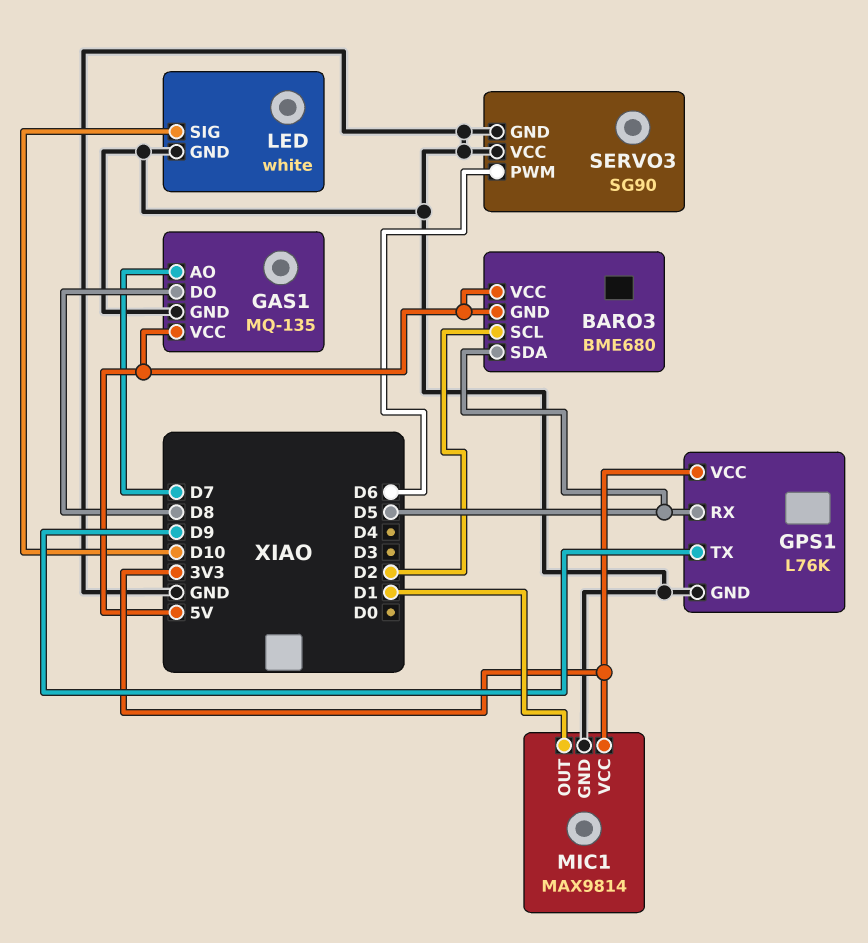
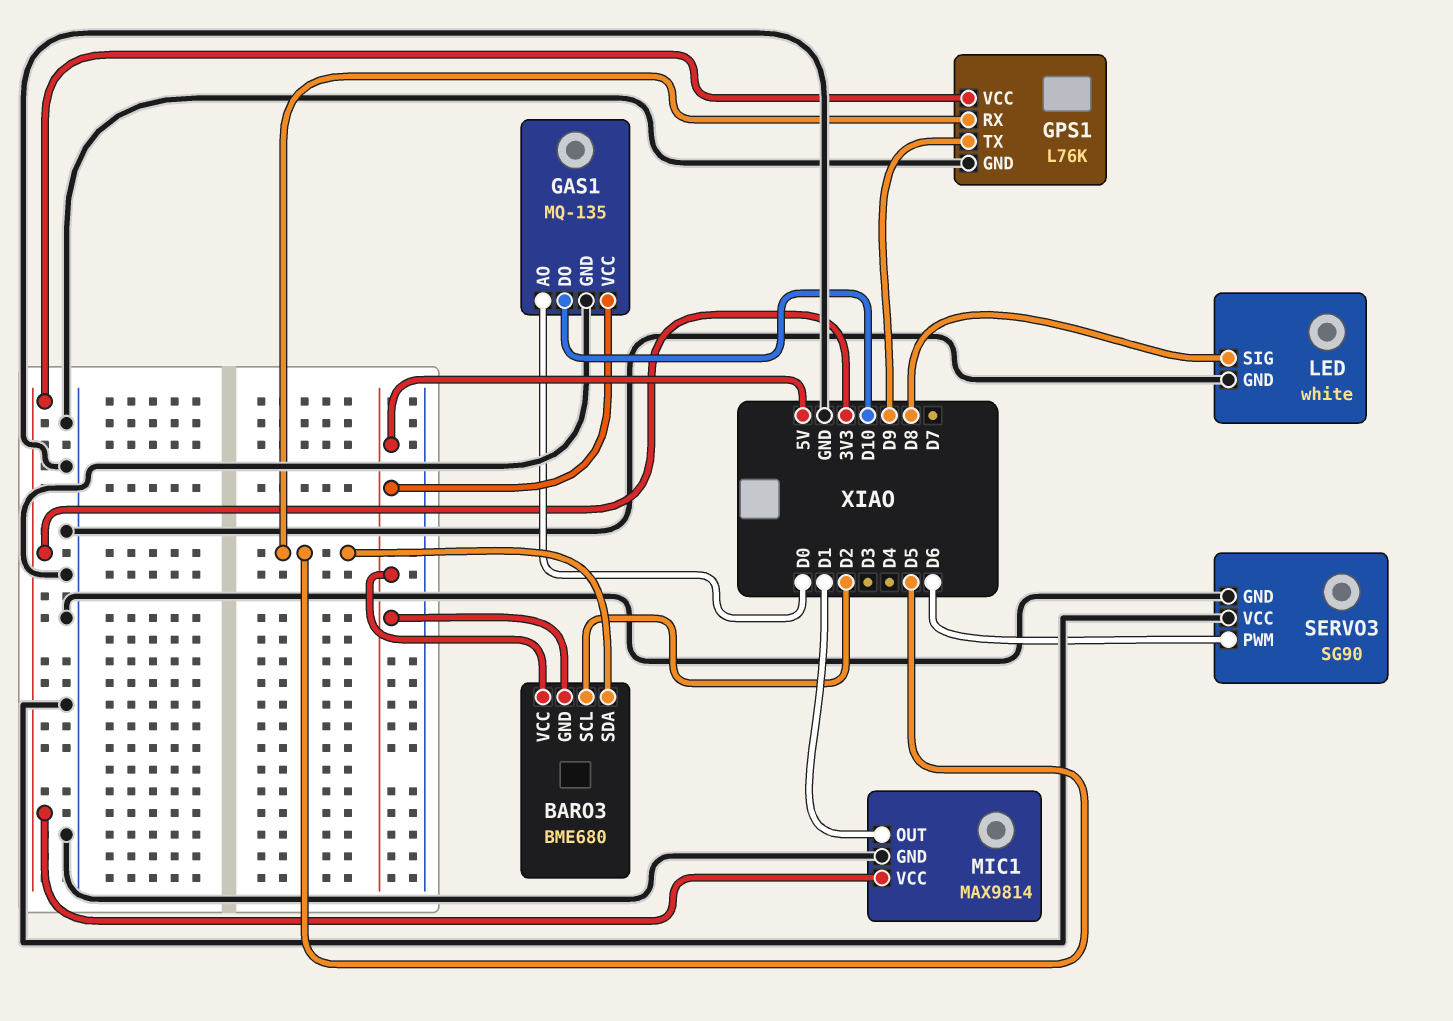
GAS1 pin AO: D7 -> D0
GAS1 pin DO: D8 -> D10
LED pin SIG: D10 -> D8

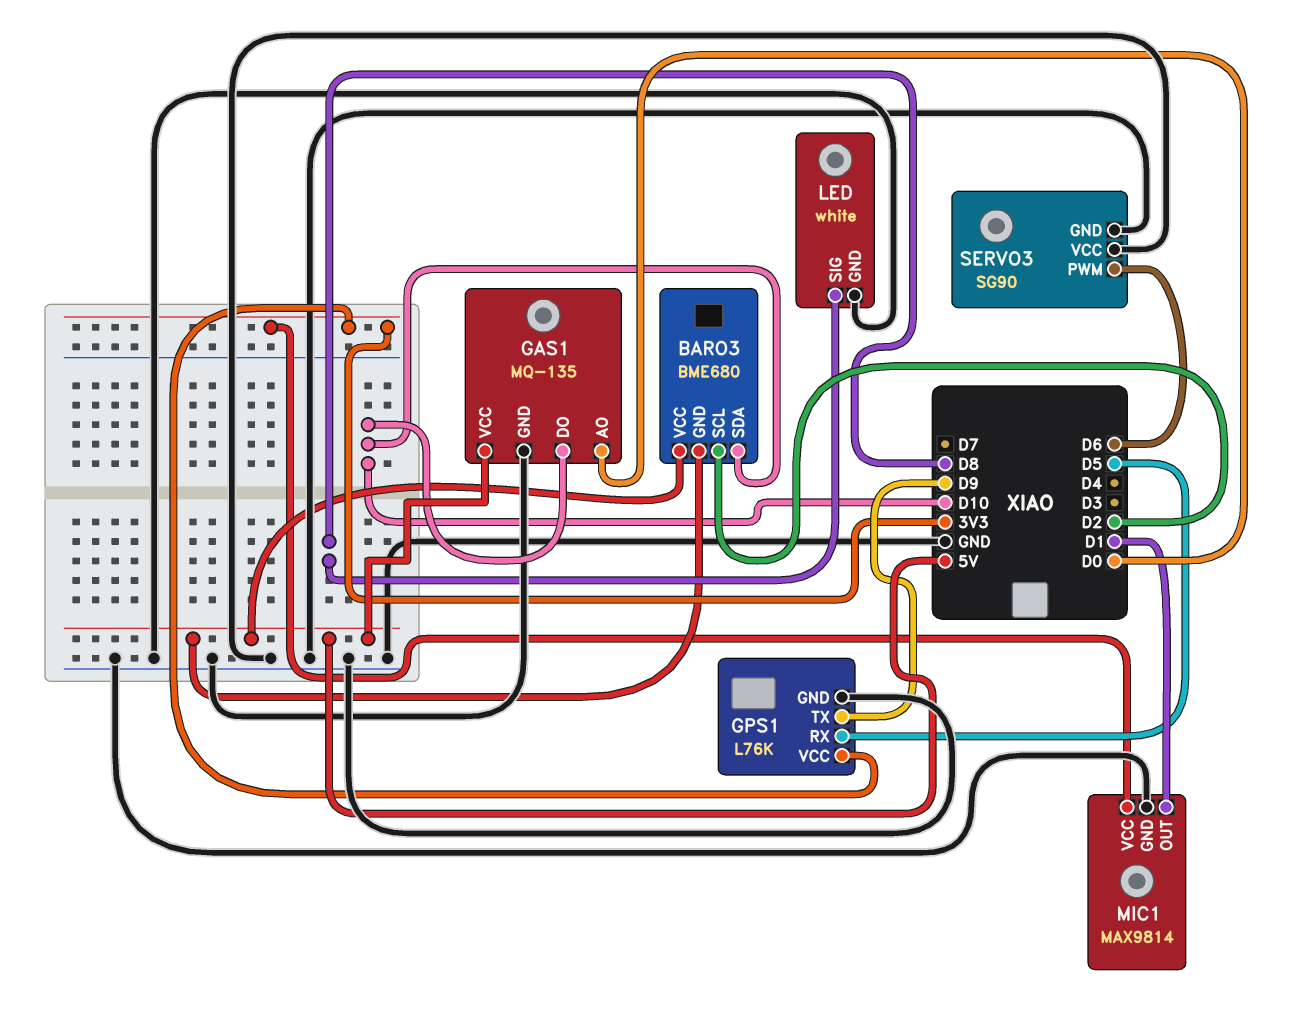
BARO3 pin SDA: D5 -> D10

